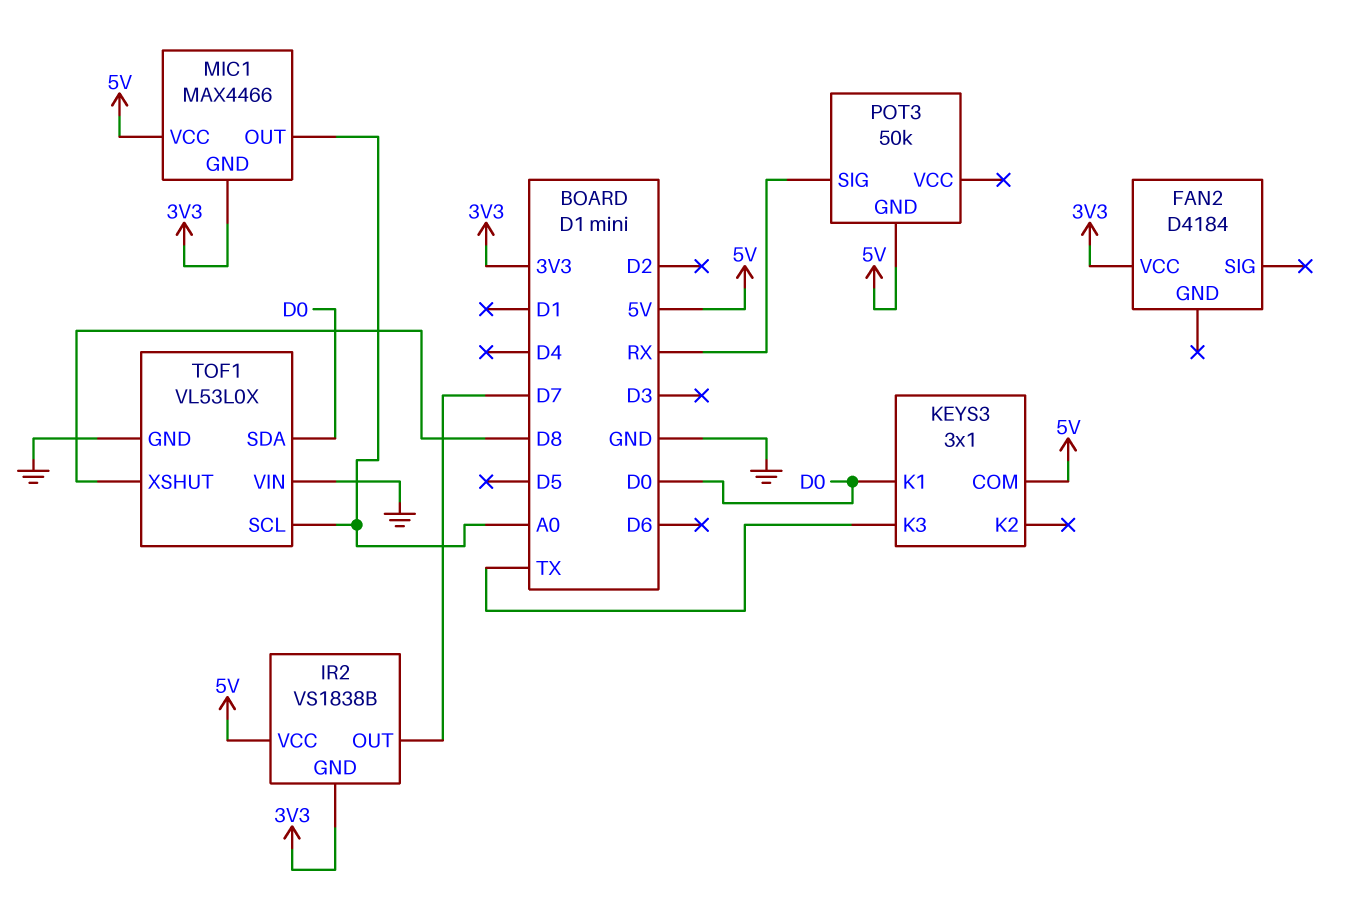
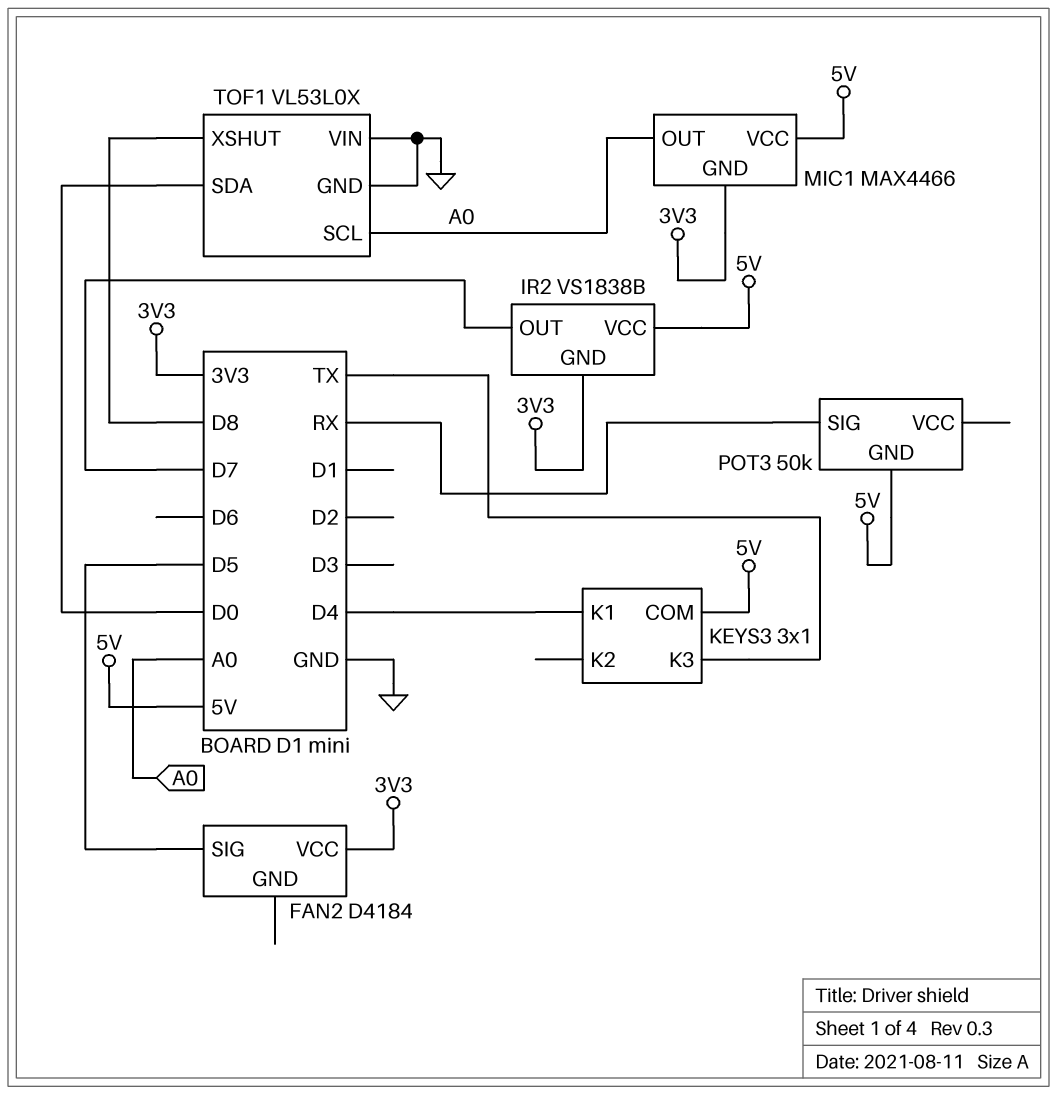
FAN2 pin SIG: none -> D5
KEYS3 pin K1: D0 -> D4

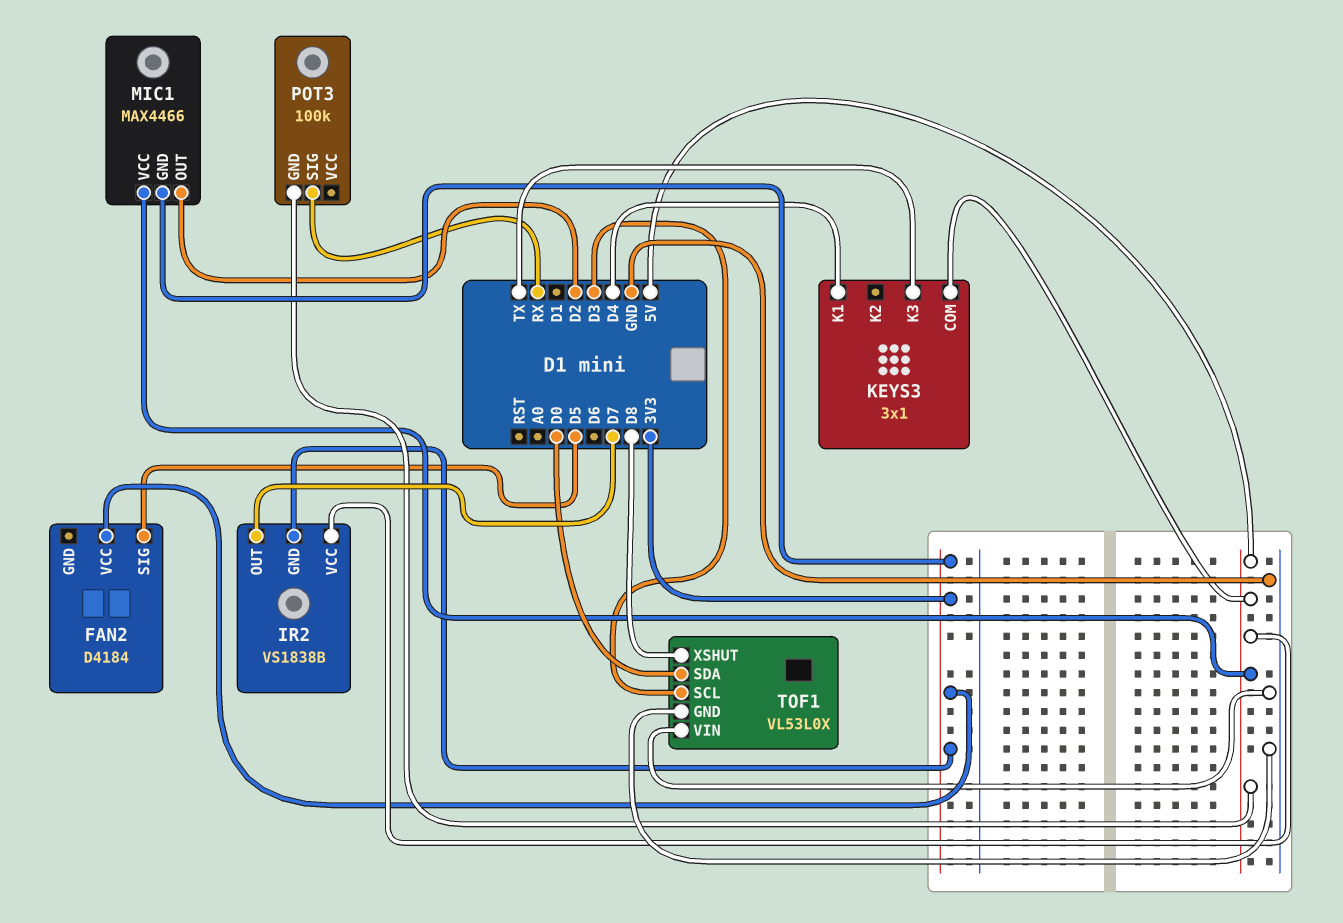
MIC1 pin OUT: A0 -> D2
POT3: 50k -> 100k
TOF1 pin SCL: A0 -> D3

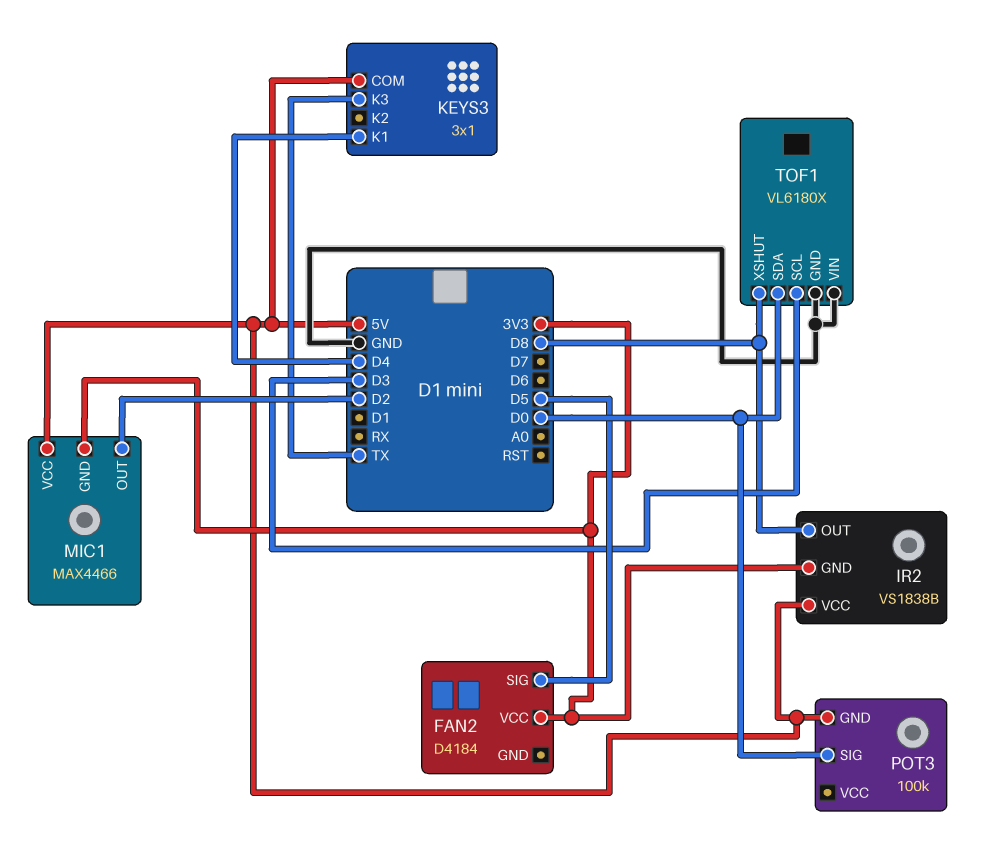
IR2 pin OUT: D7 -> D8
POT3 pin SIG: RX -> D0
TOF1: VL53L0X -> VL6180X

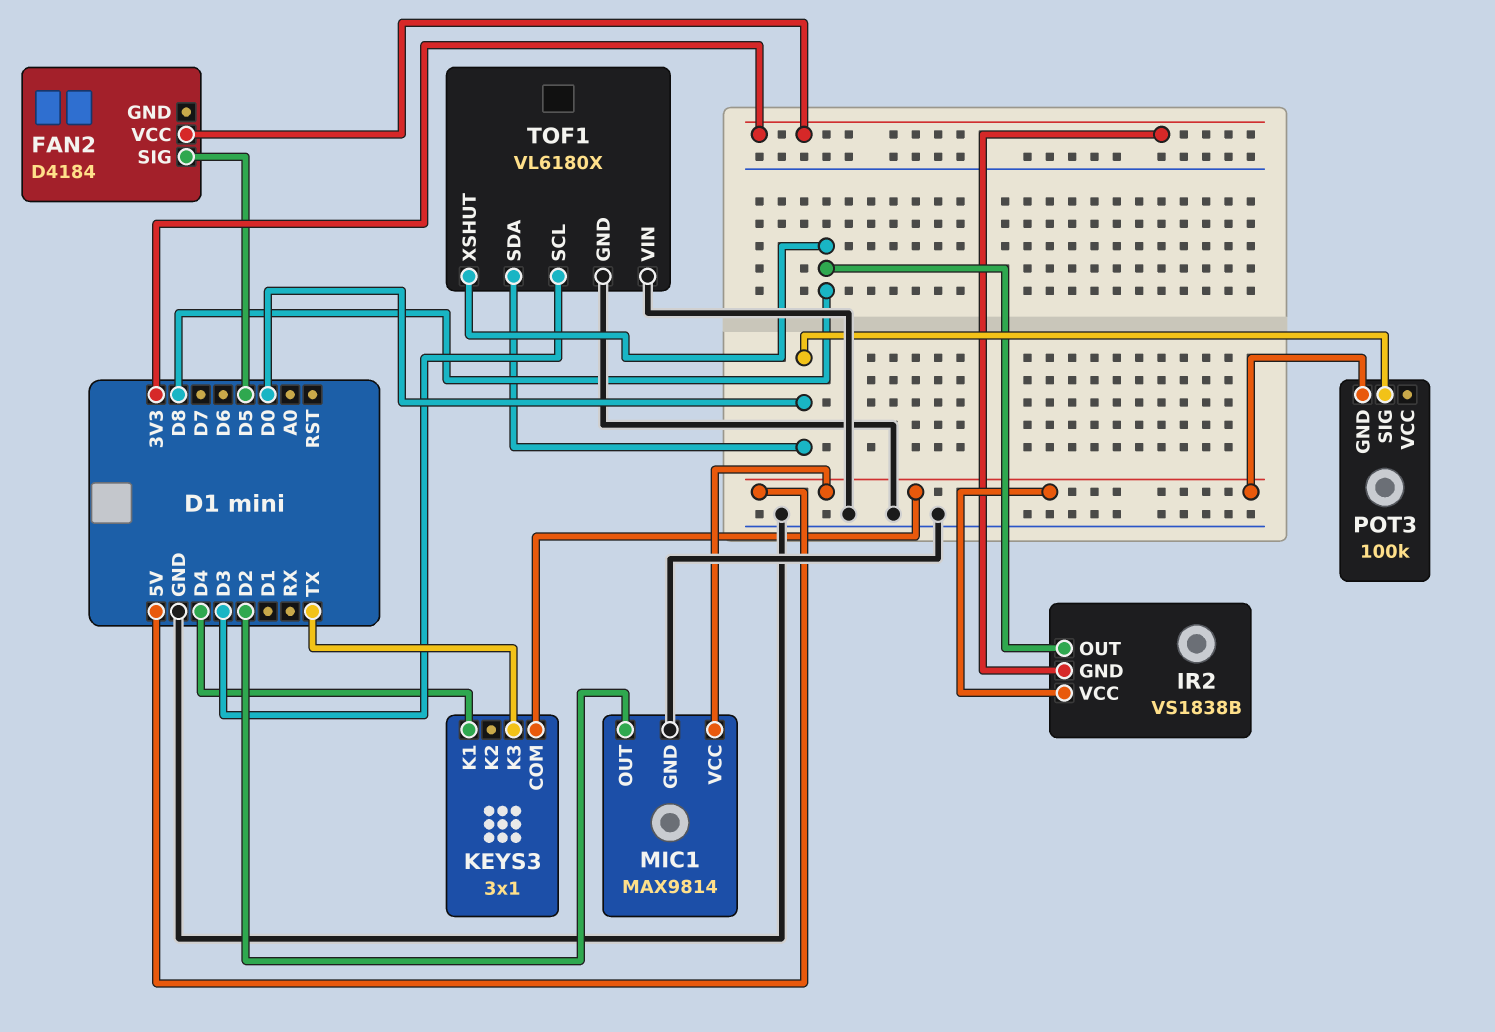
MIC1: MAX4466 -> MAX9814
MIC1 pin GND: 3V3 -> GND

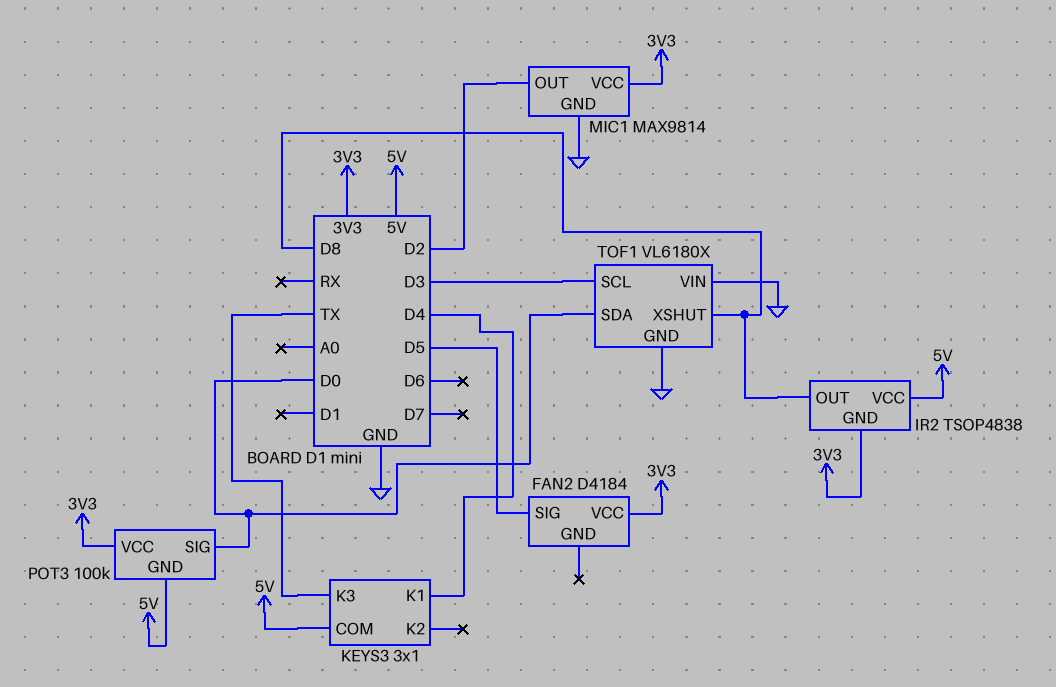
IR2: VS1838B -> TSOP4838
MIC1 pin VCC: 5V -> 3V3
POT3 pin VCC: none -> 3V3

